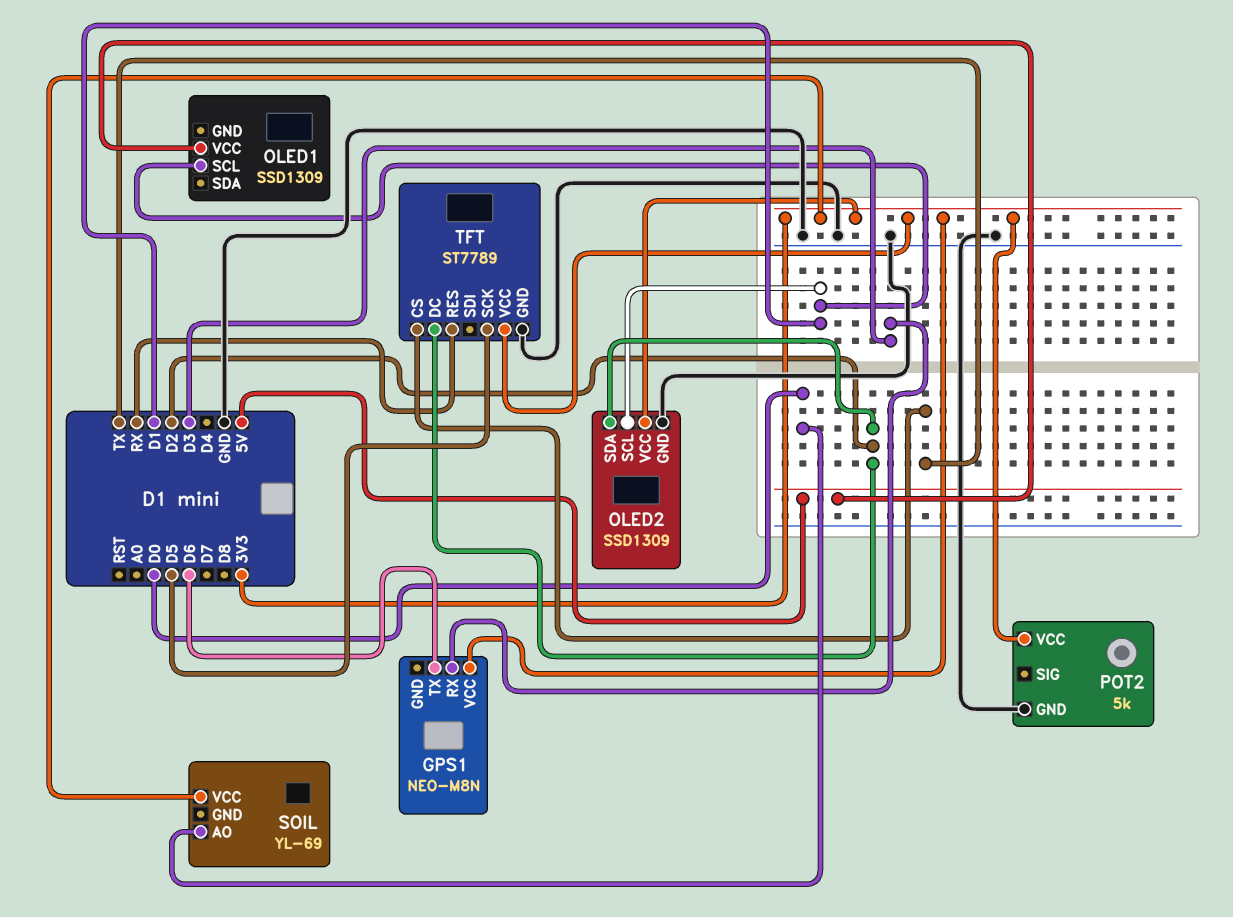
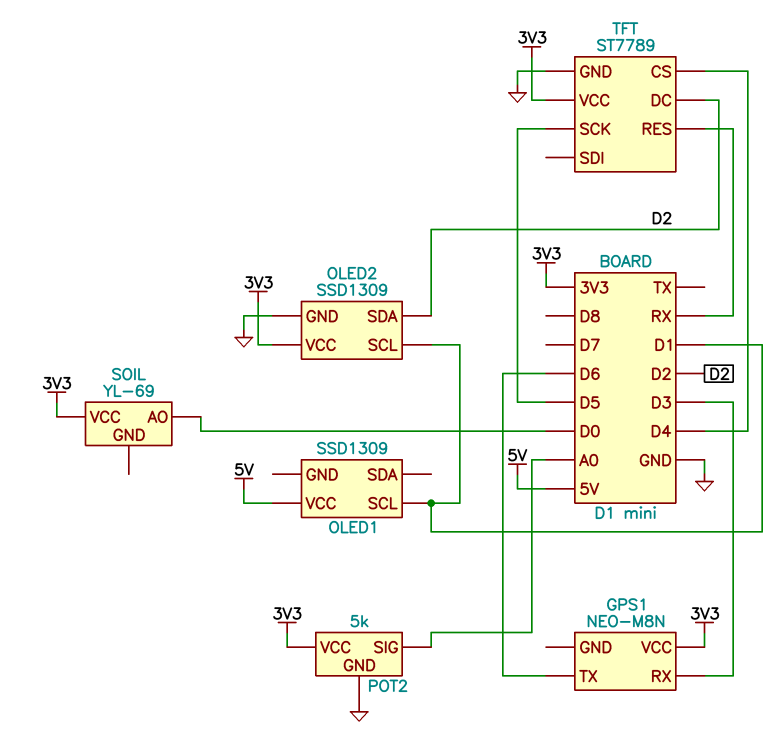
POT2 pin SIG: none -> A0
TFT pin CS: TX -> D4

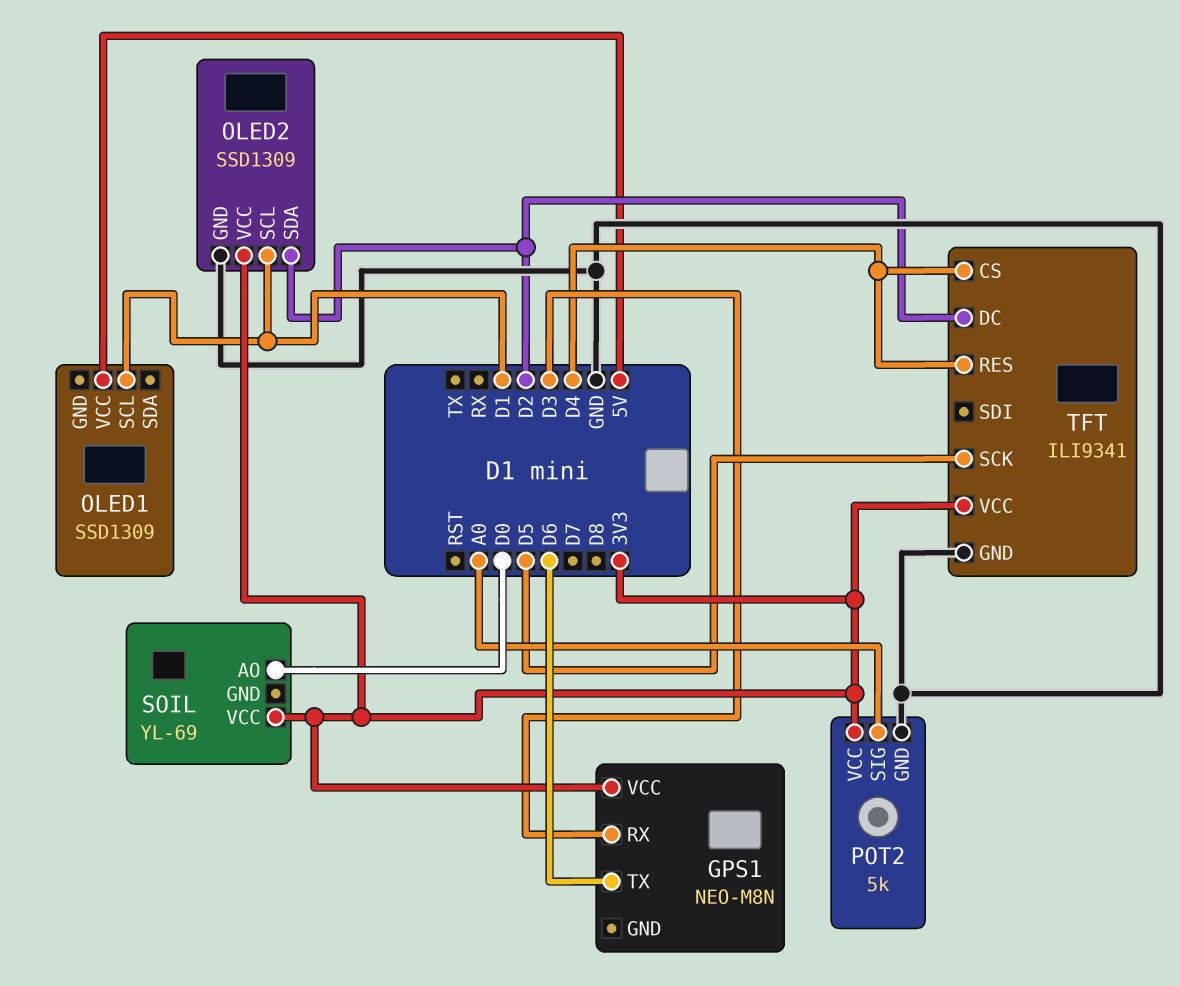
TFT: ST7789 -> ILI9341
TFT pin RES: RX -> D4

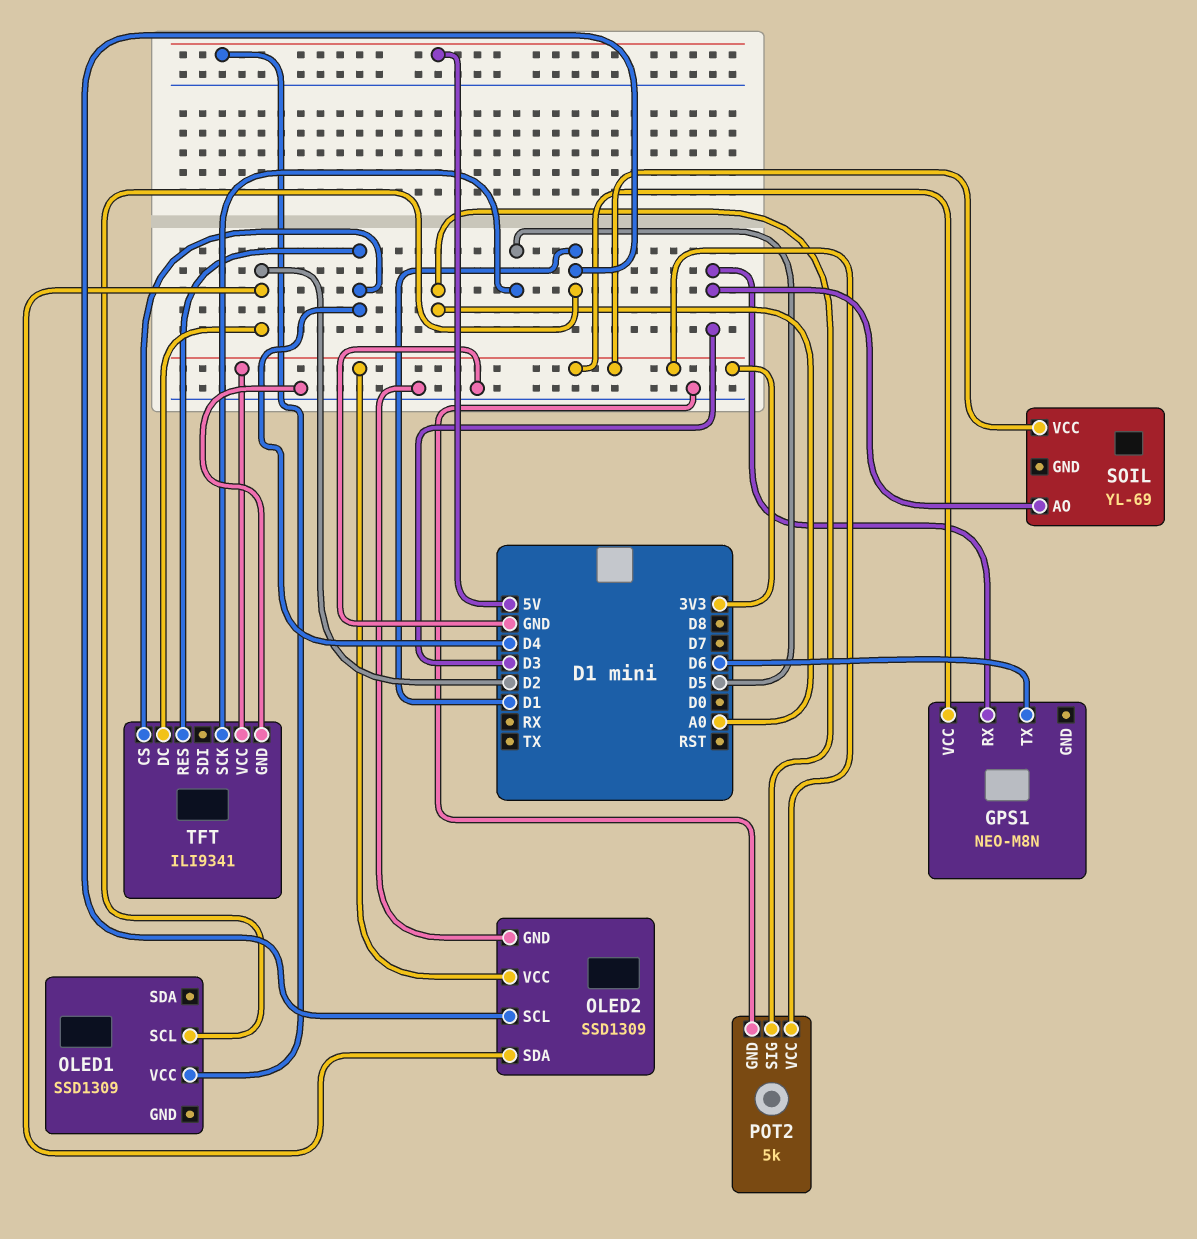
SOIL pin AO: D0 -> D3

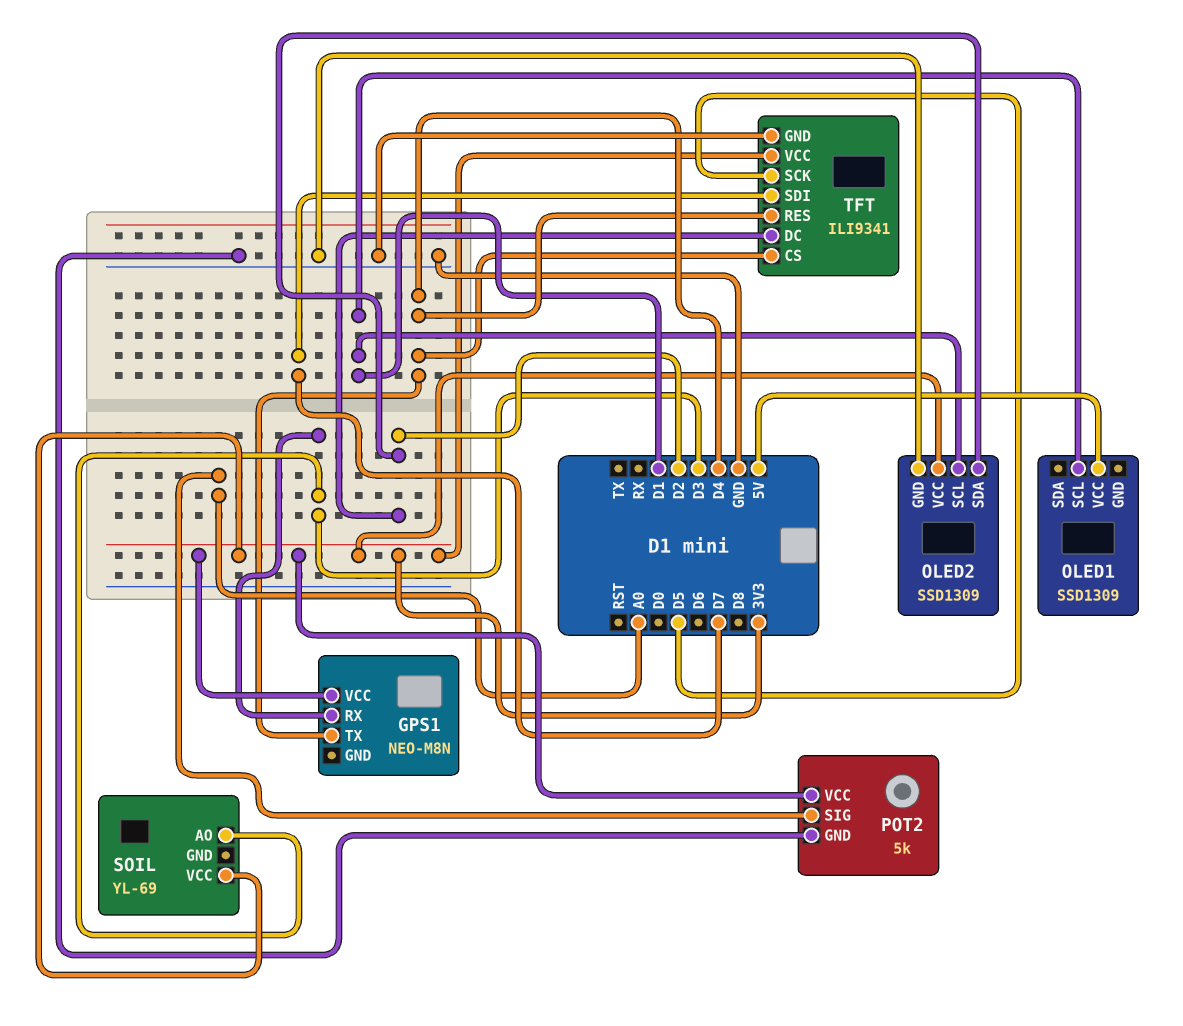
GPS1 pin TX: D6 -> D4
TFT pin SDI: none -> D7

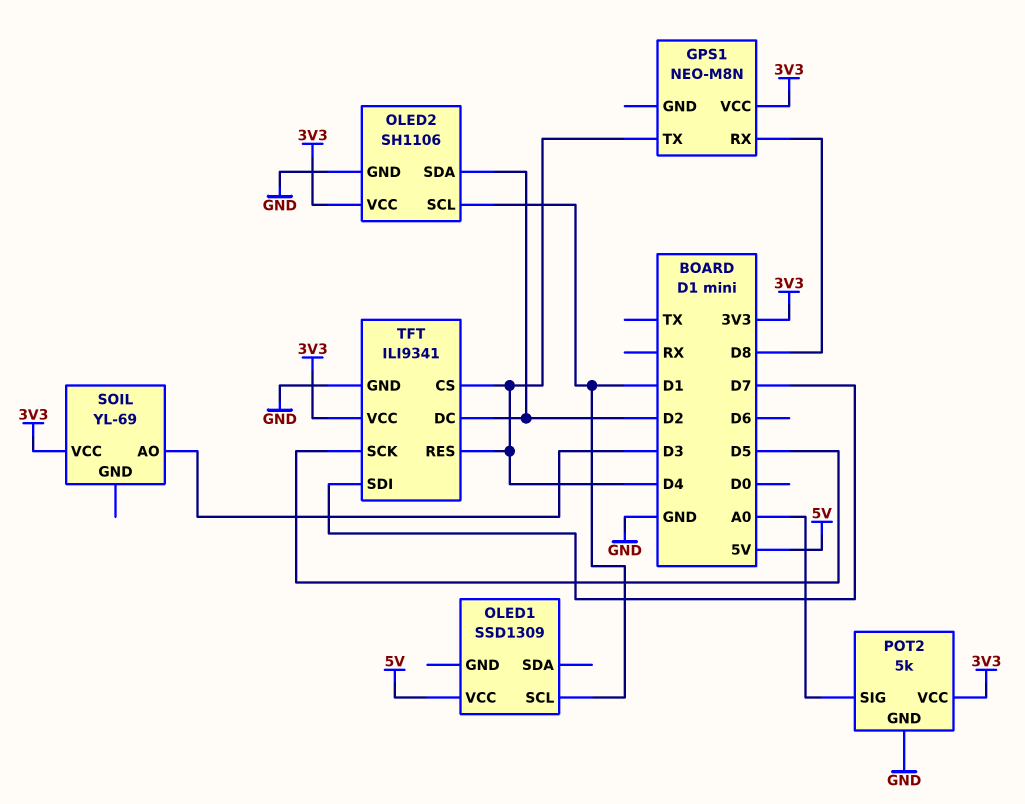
GPS1 pin RX: D3 -> D8
OLED2: SSD1309 -> SH1106

